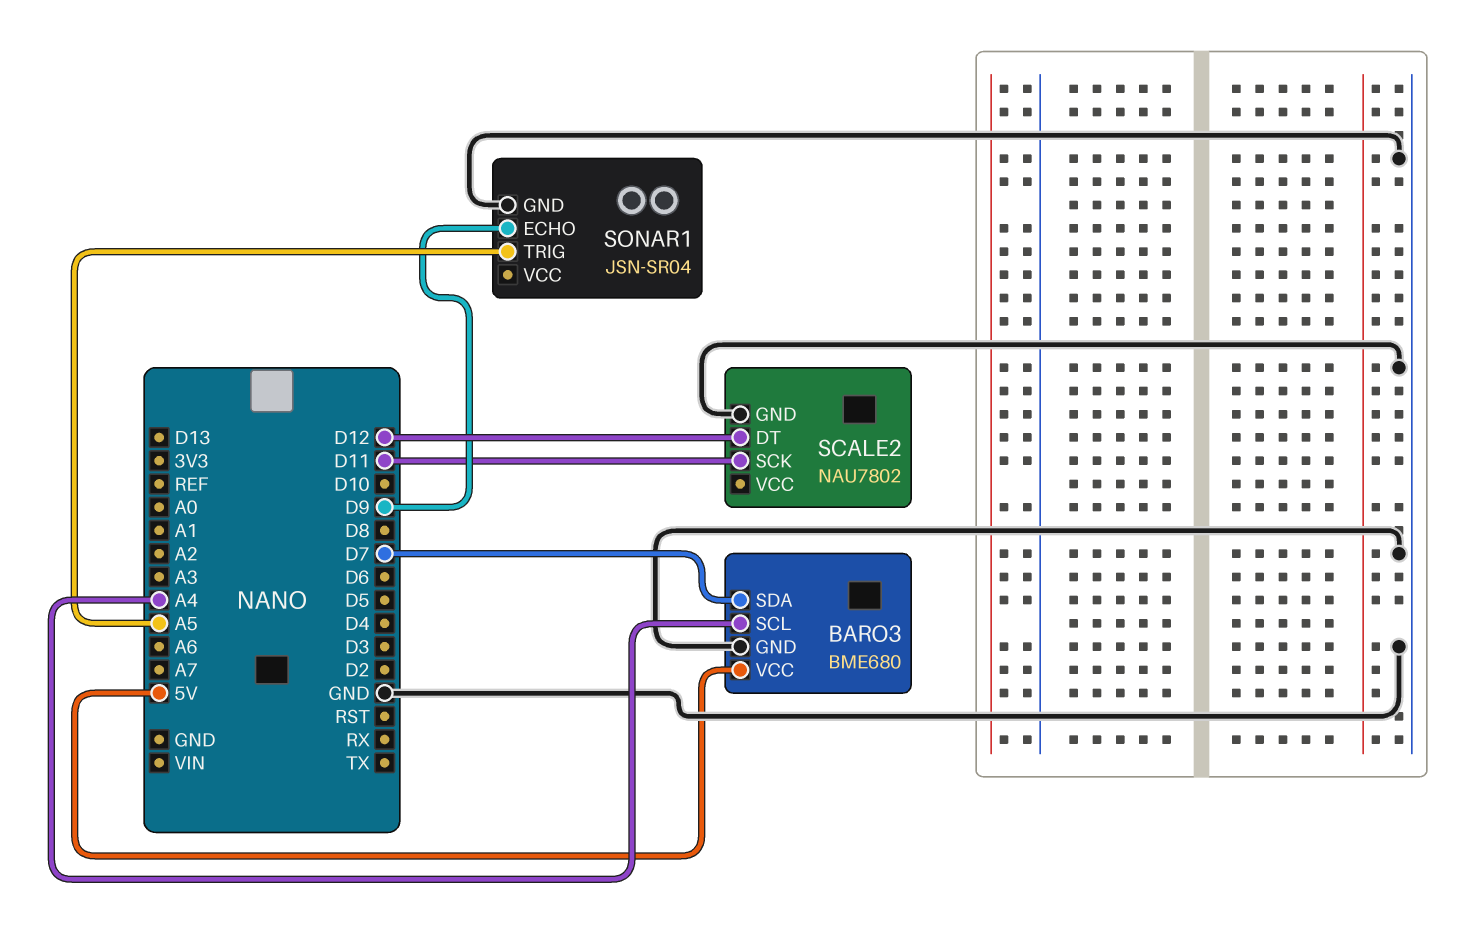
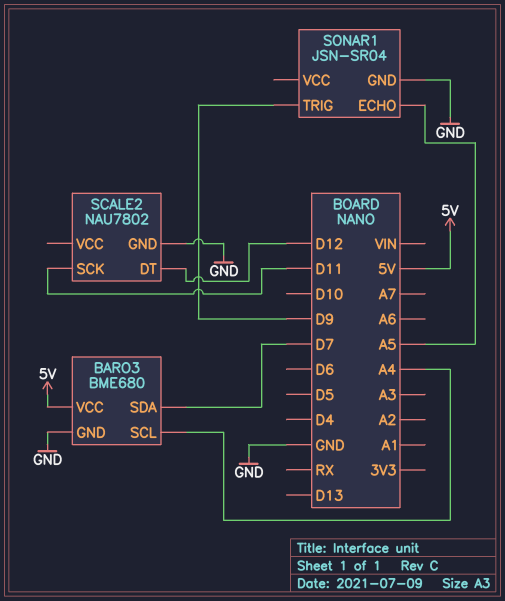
SONAR1 pin ECHO: D9 -> A5
SONAR1 pin TRIG: A5 -> D9

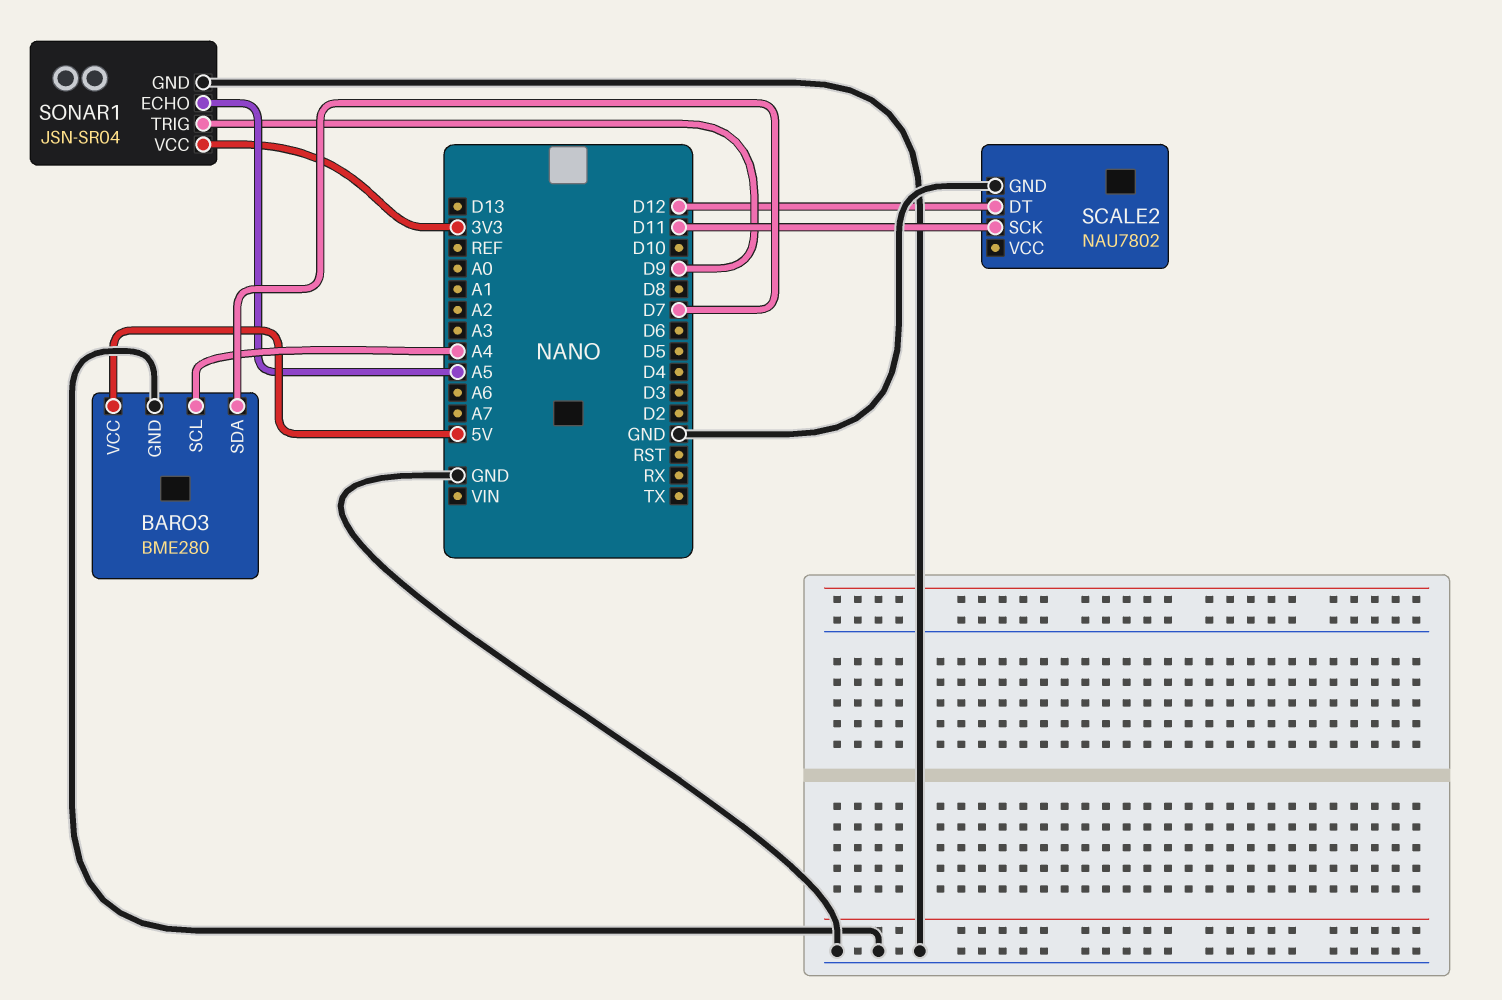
BARO3: BME680 -> BME280
SONAR1 pin VCC: none -> 3V3

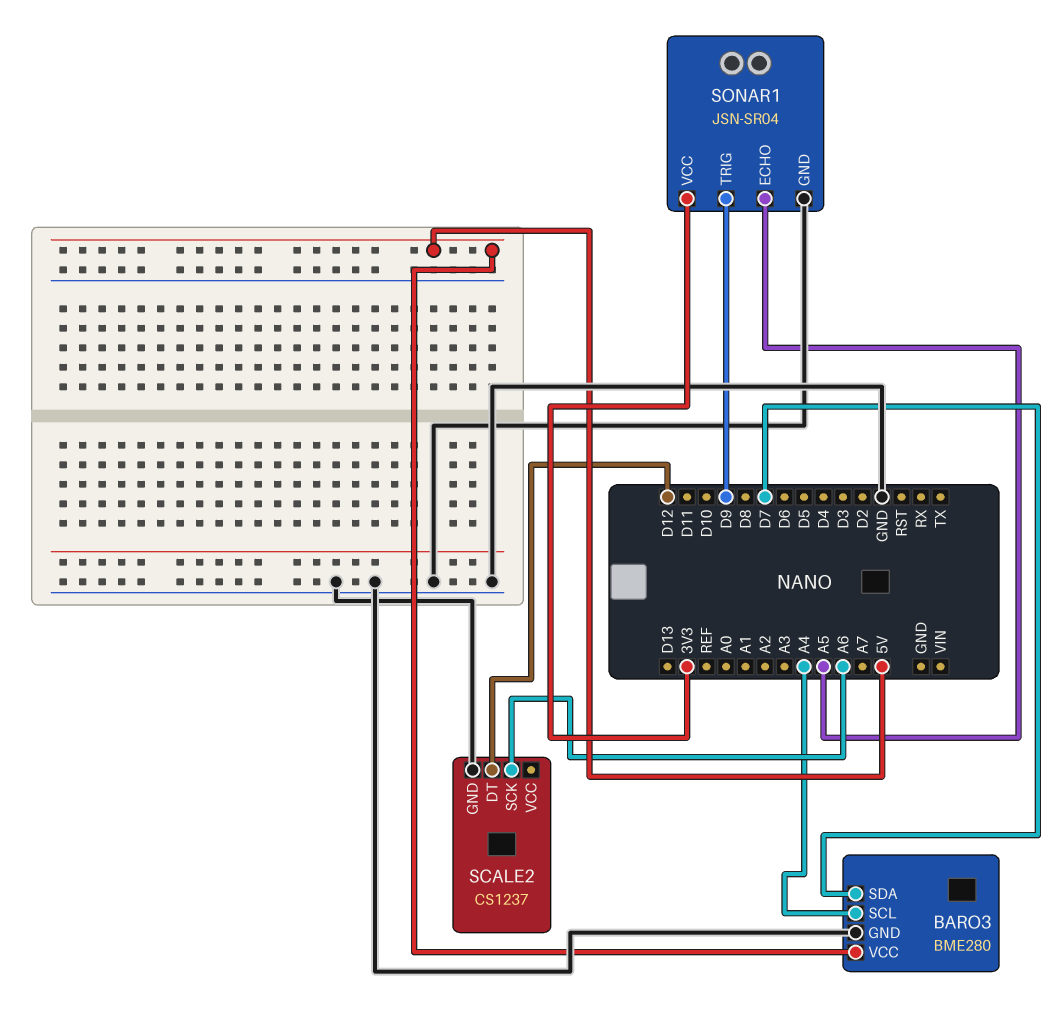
SCALE2: NAU7802 -> CS1237
SCALE2 pin SCK: D11 -> A6

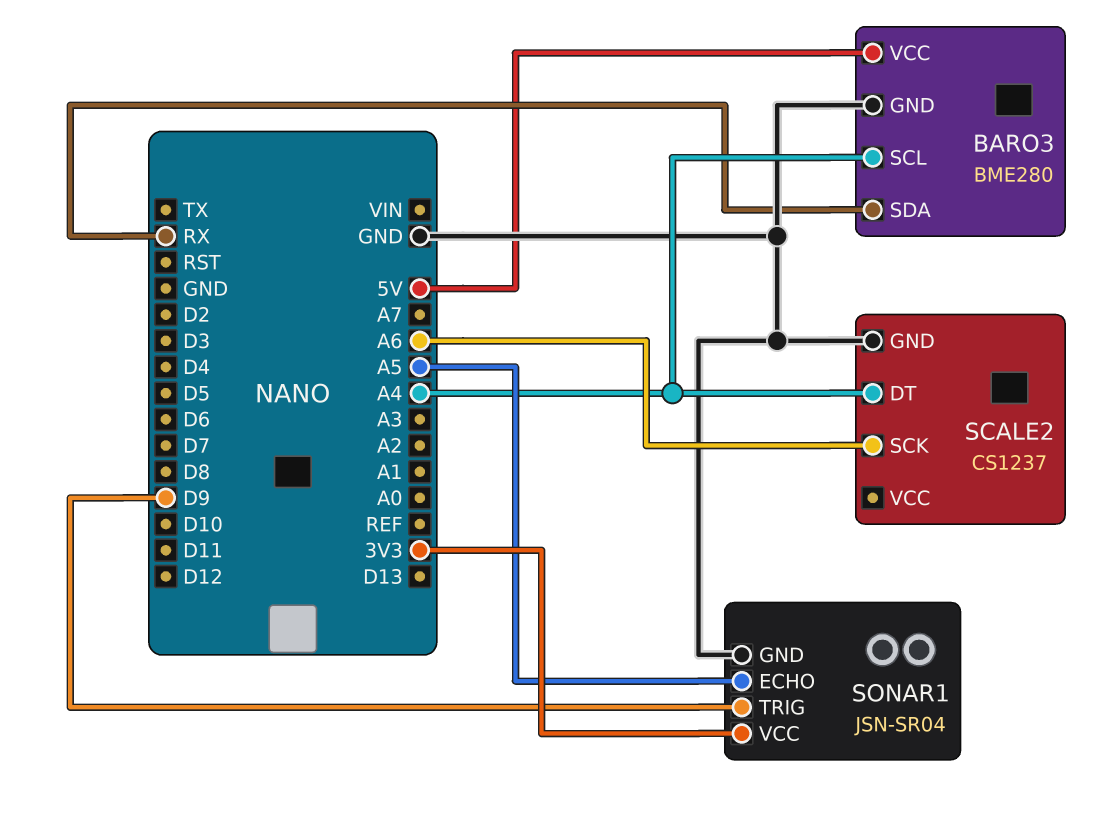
BARO3 pin SDA: D7 -> RX
SCALE2 pin DT: D12 -> A4

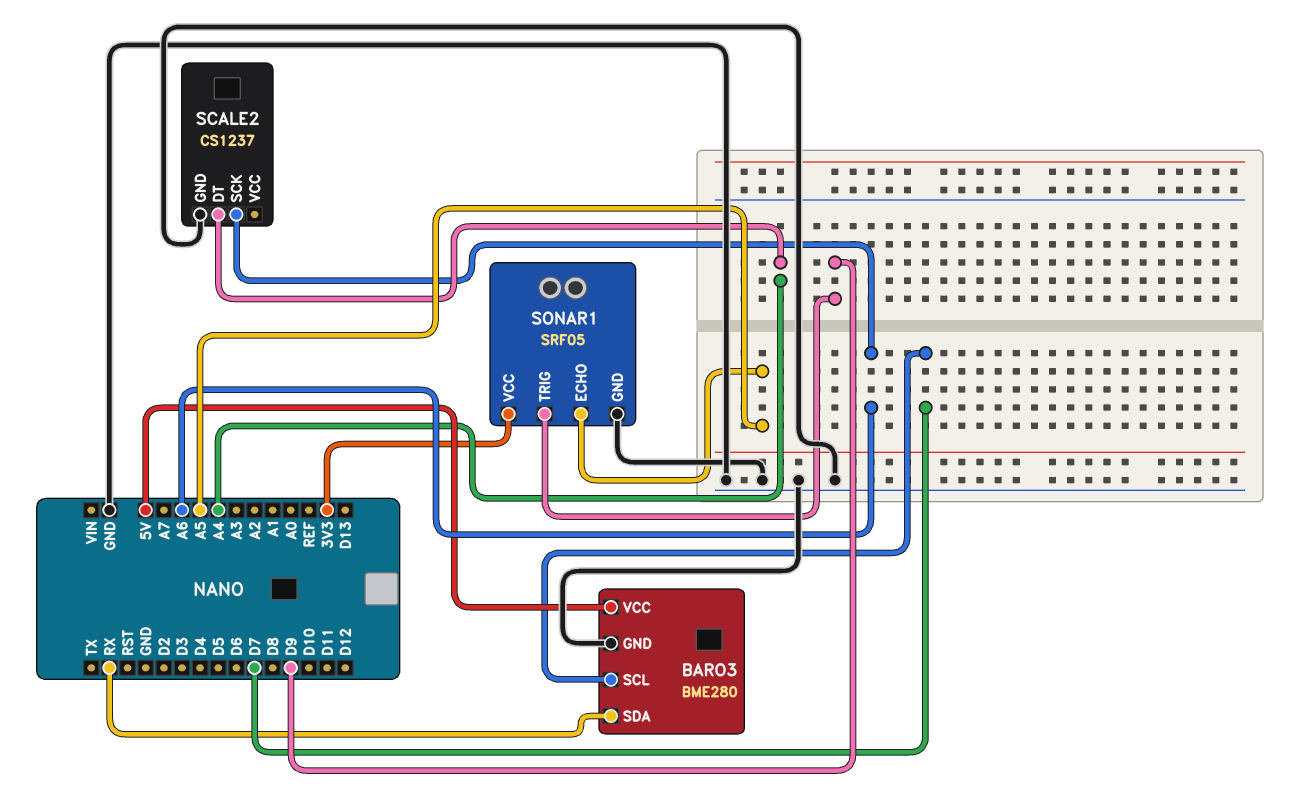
BARO3 pin SCL: A4 -> D7
SONAR1: JSN-SR04 -> SRF05

